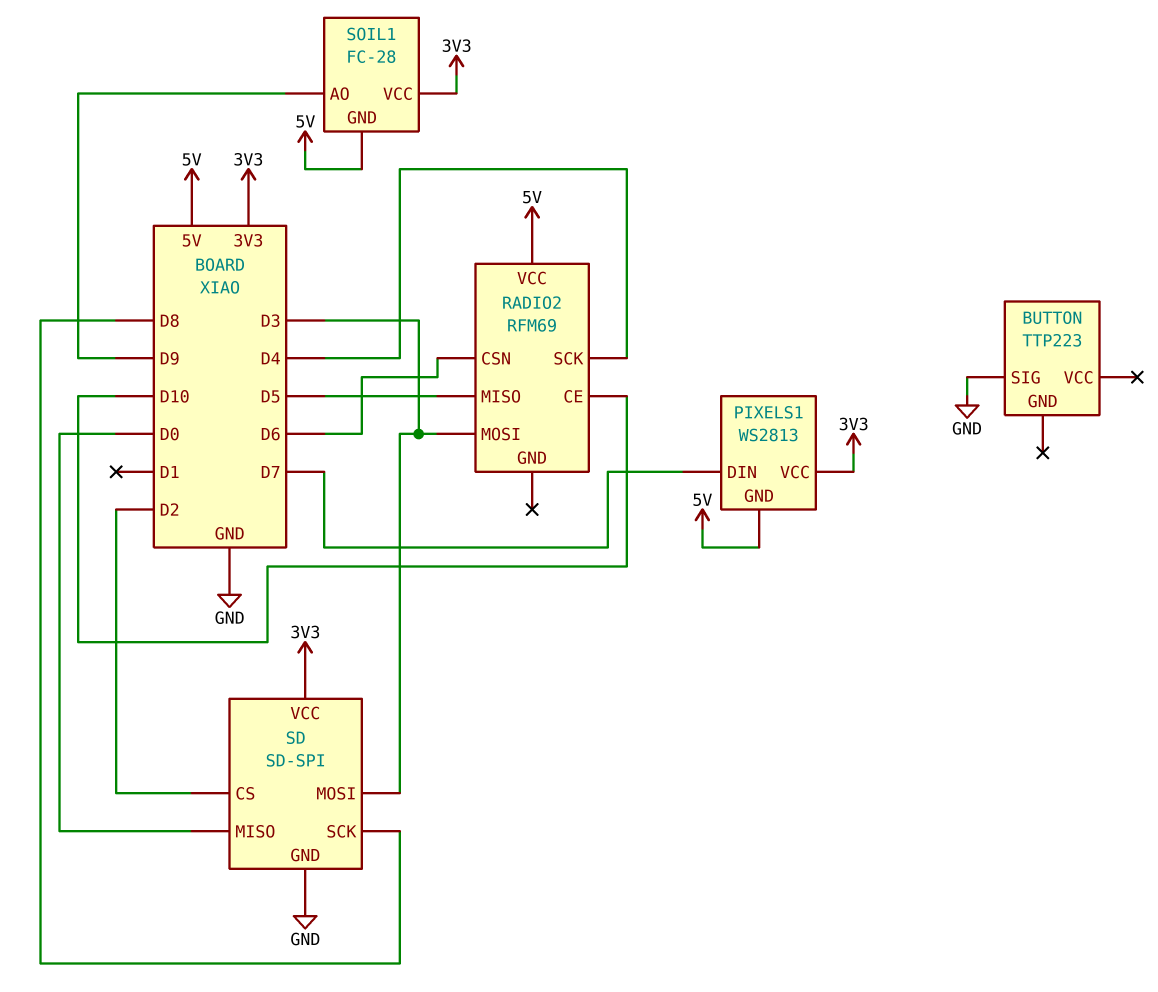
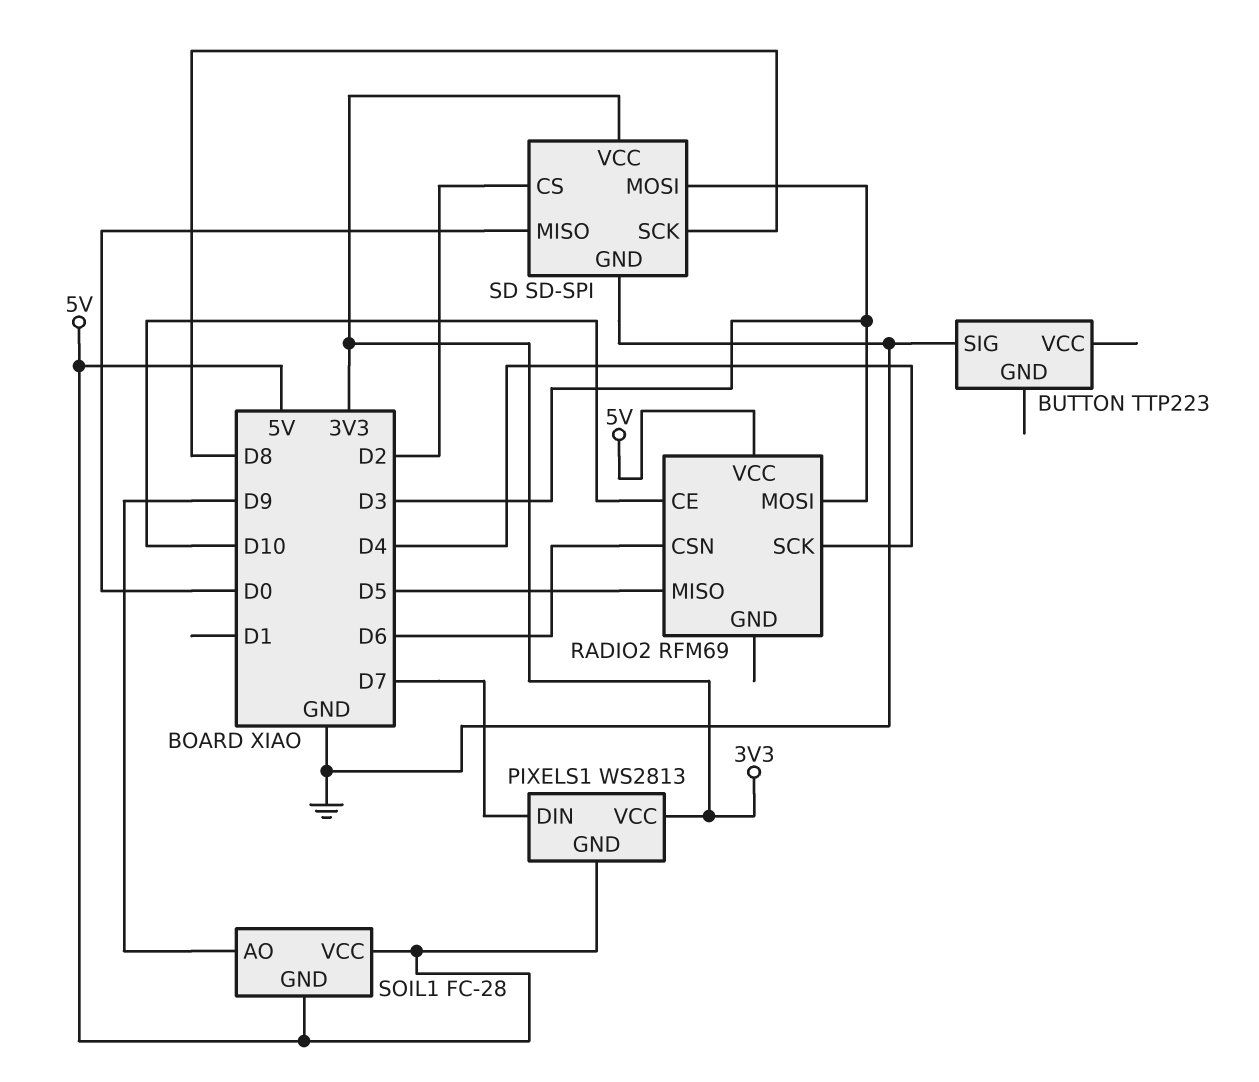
SOIL1 pin VCC: 3V3 -> 5V

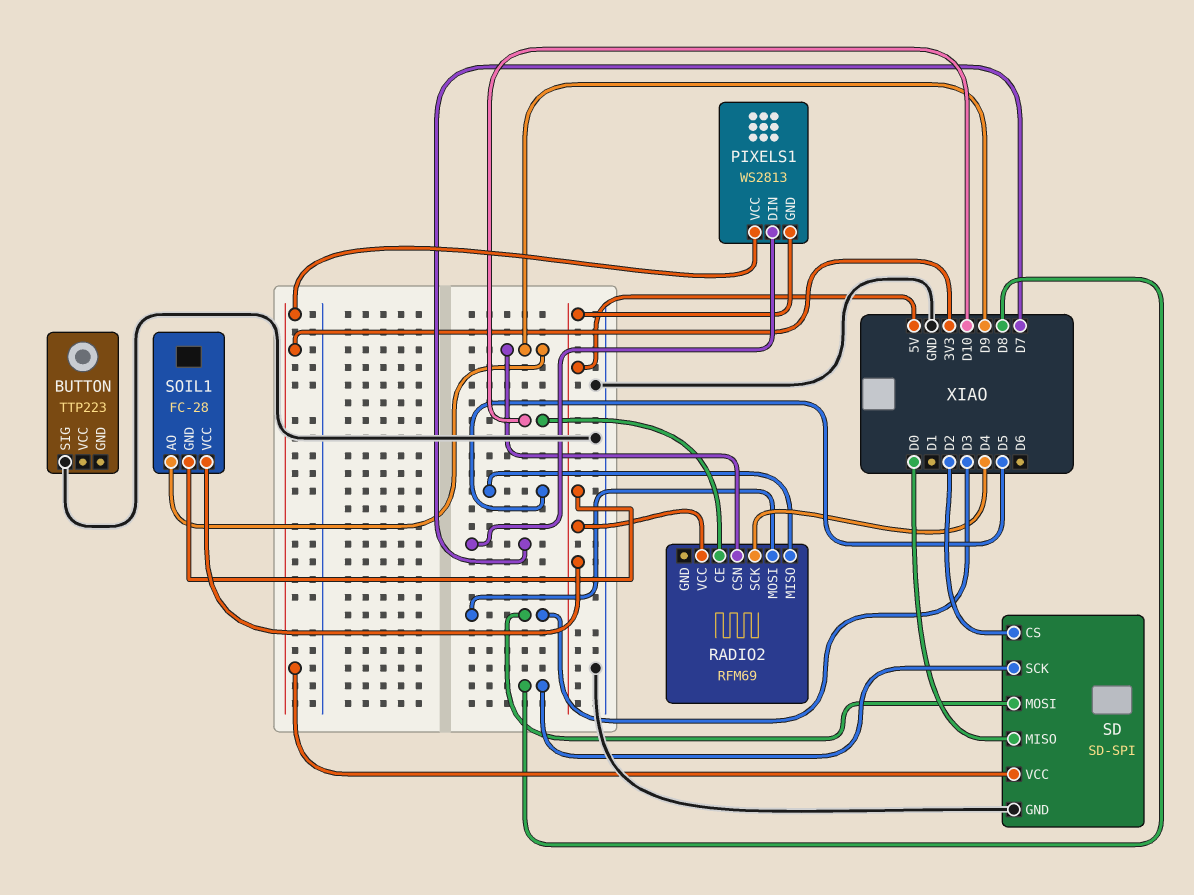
RADIO2 pin CSN: D6 -> D9

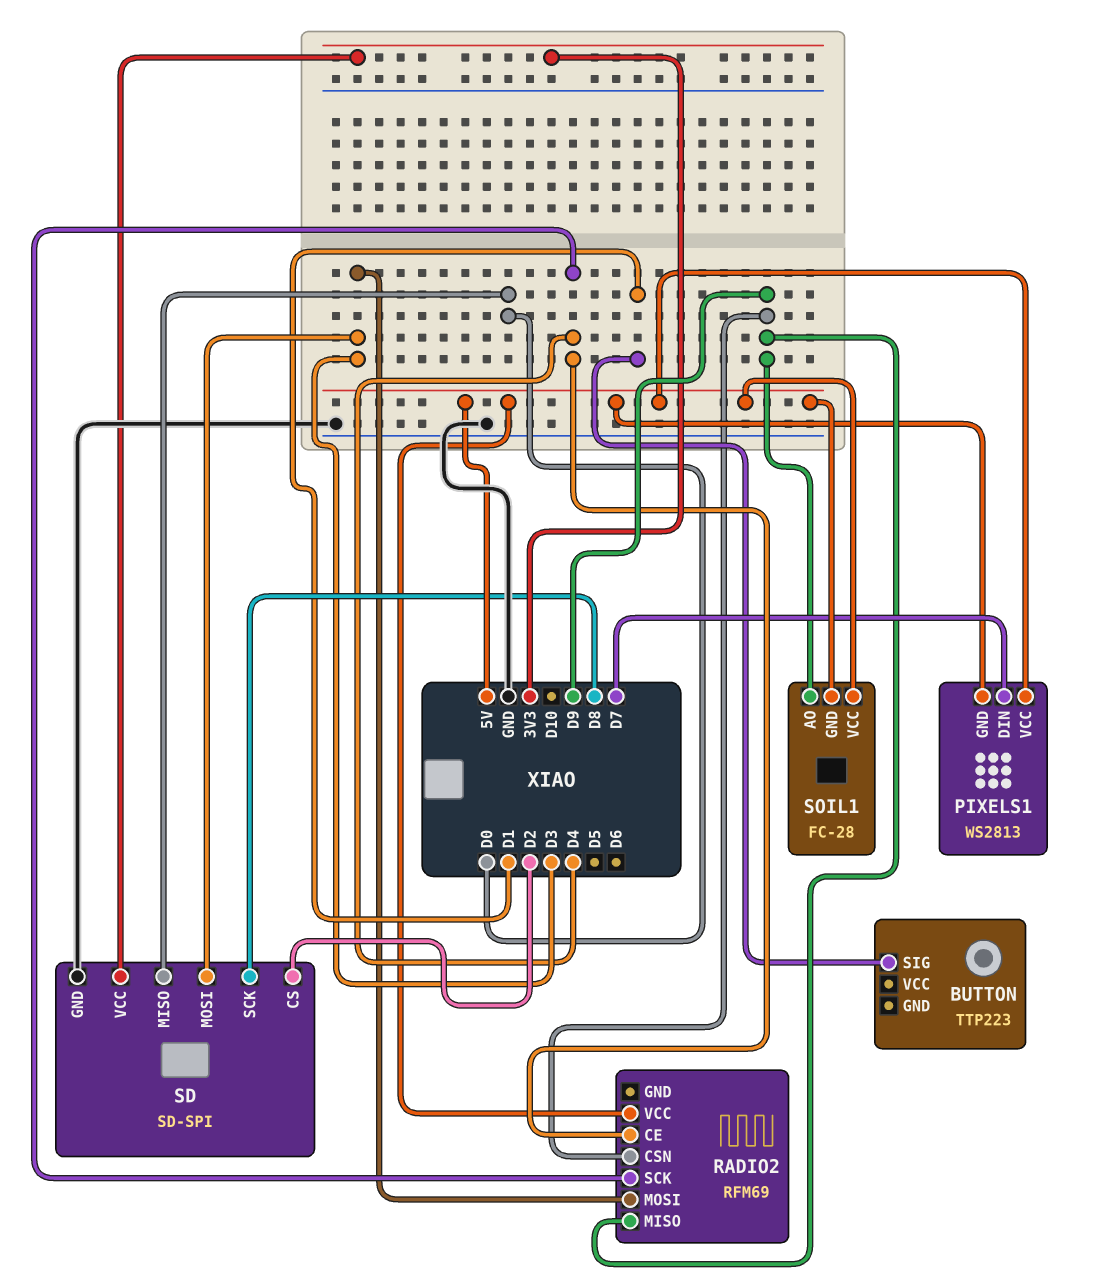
BUTTON pin SIG: GND -> D1
PIXELS1 pin VCC: 3V3 -> 5V
RADIO2 pin CE: D10 -> D4
RADIO2 pin MISO: D5 -> D9

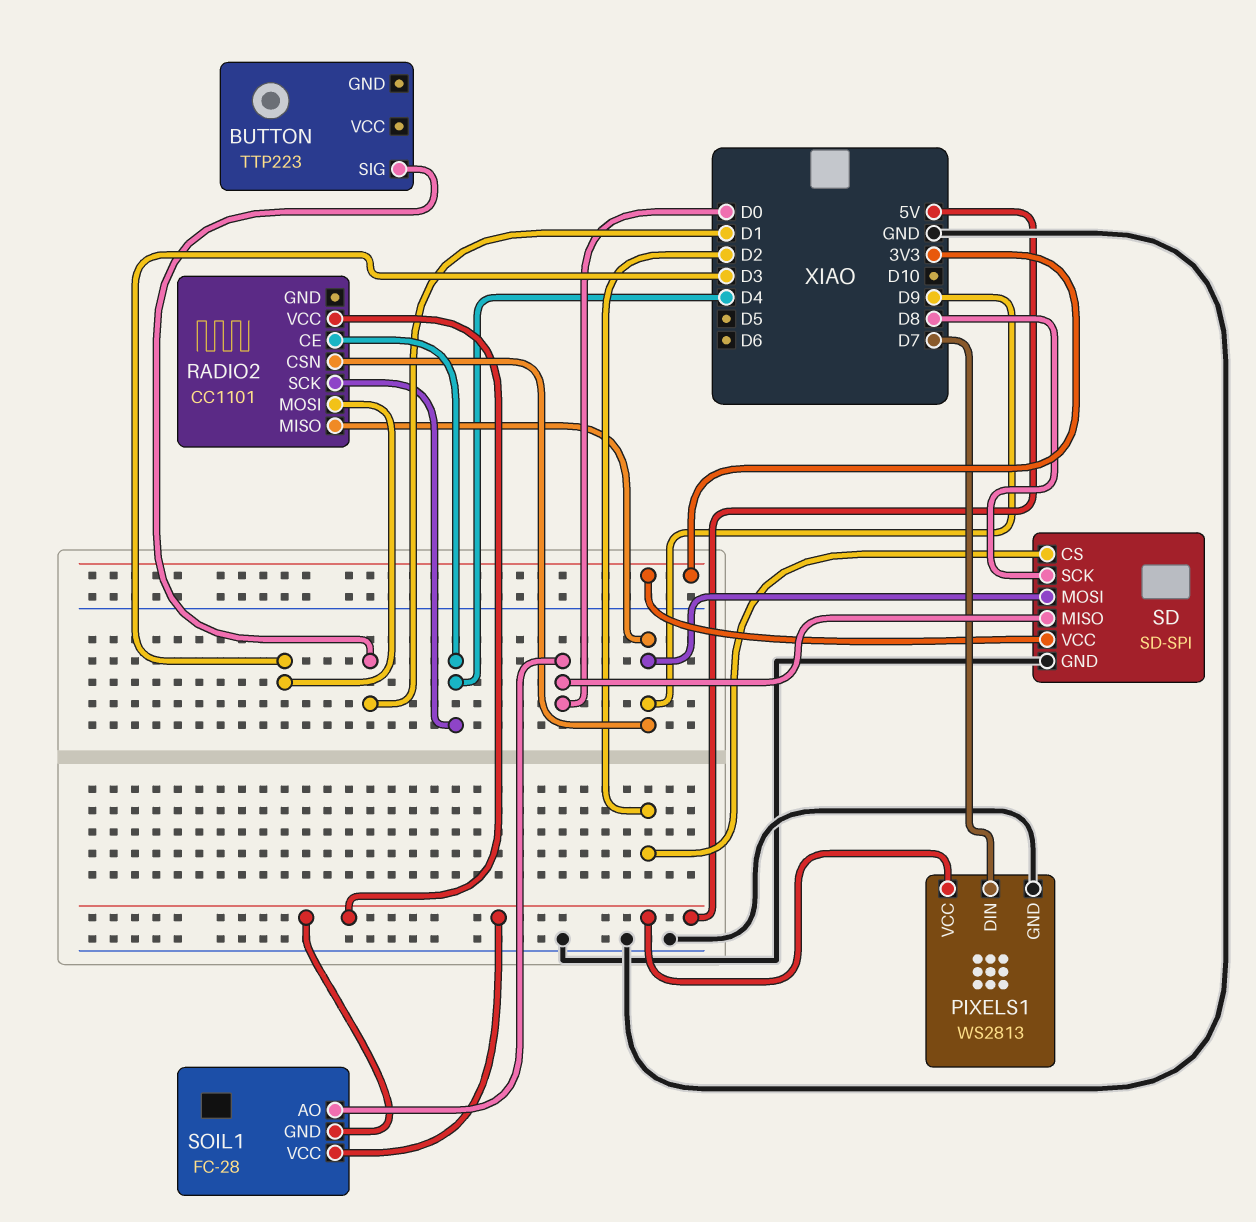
PIXELS1 pin GND: 5V -> GND
RADIO2: RFM69 -> CC1101
SD pin MOSI: D3 -> D9
SOIL1 pin AO: D9 -> D0

